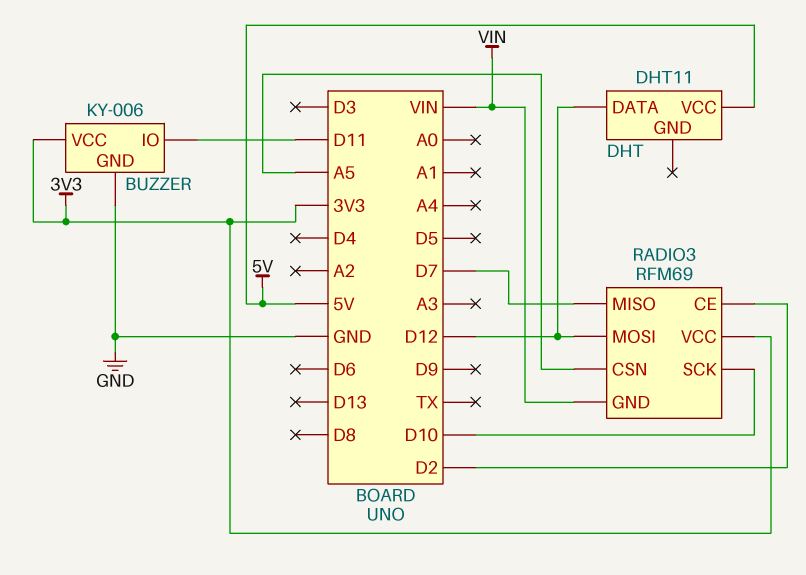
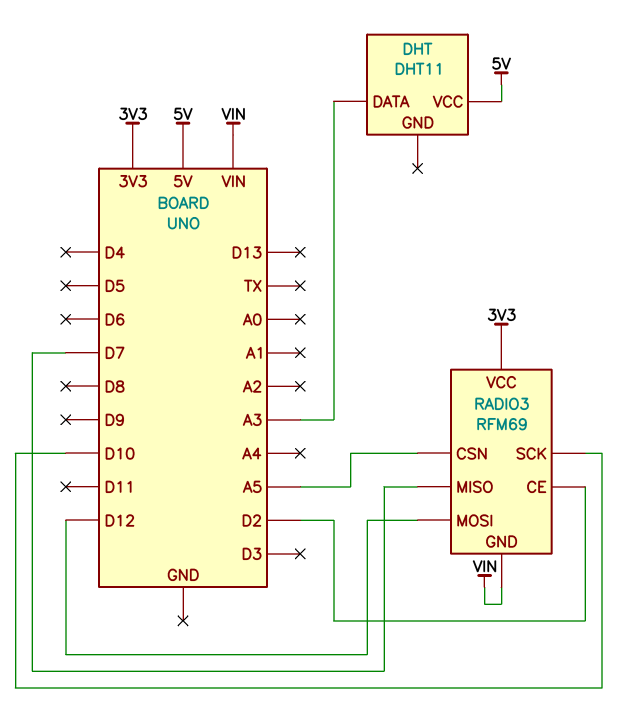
BUZZER: KY-006 -> none
BUZZER pin GND: GND -> none
BUZZER pin IO: D11 -> none
BUZZER pin VCC: 3V3 -> none
DHT pin DATA: D12 -> A3

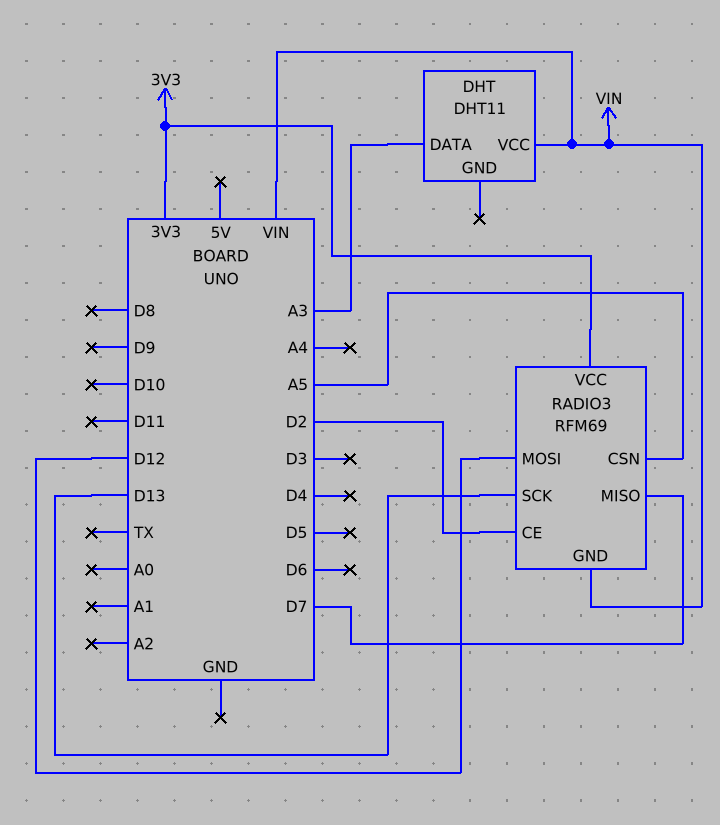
DHT pin VCC: 5V -> VIN
RADIO3 pin SCK: D10 -> D13

